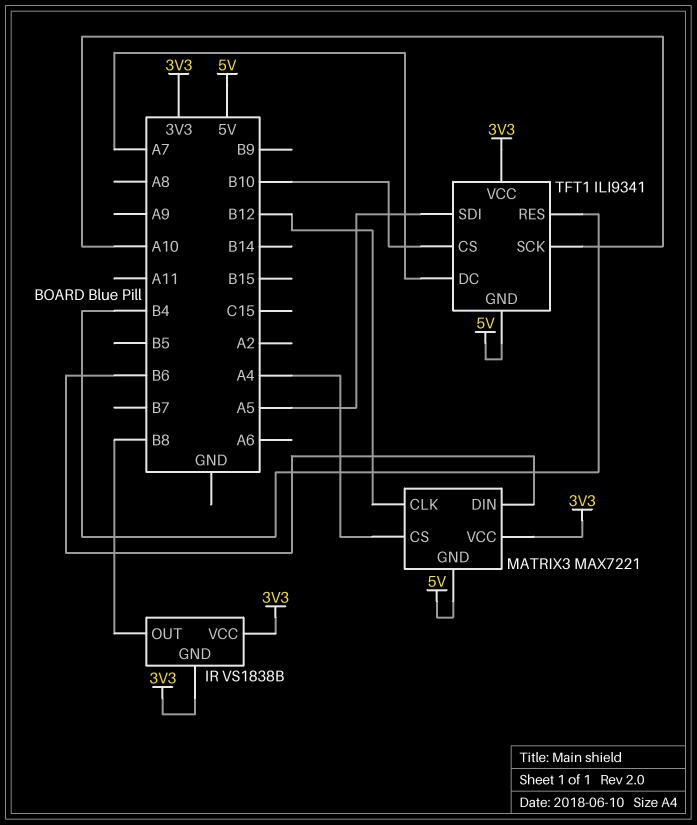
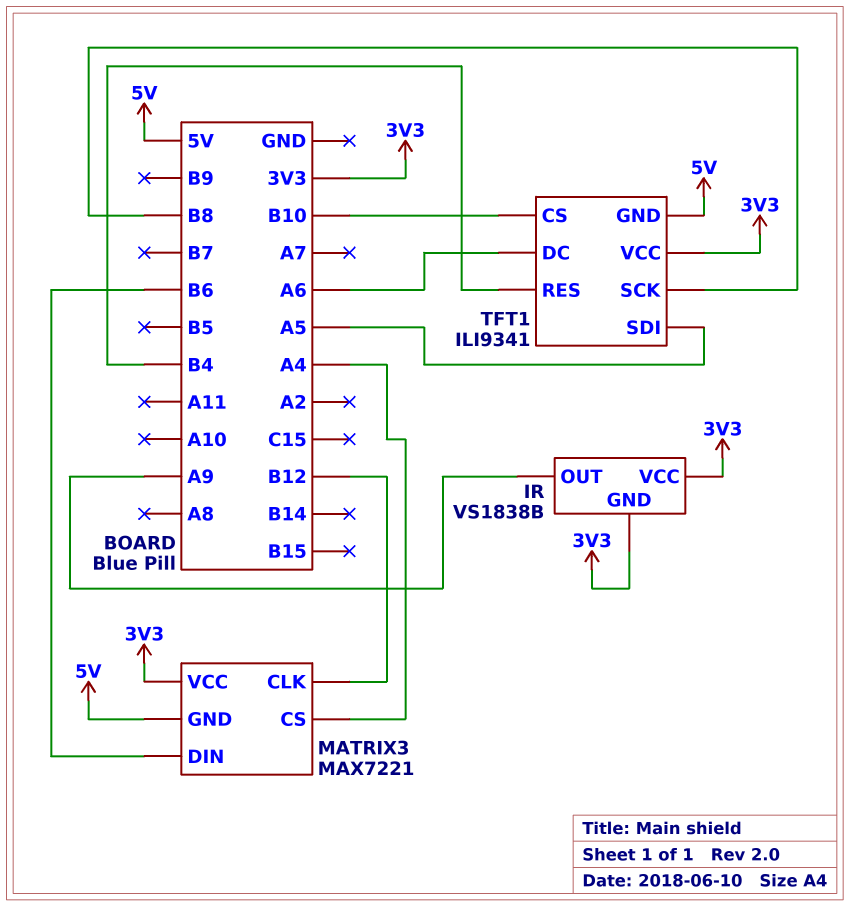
IR pin OUT: B8 -> A9
TFT1 pin DC: A7 -> A6
TFT1 pin SCK: A10 -> B8

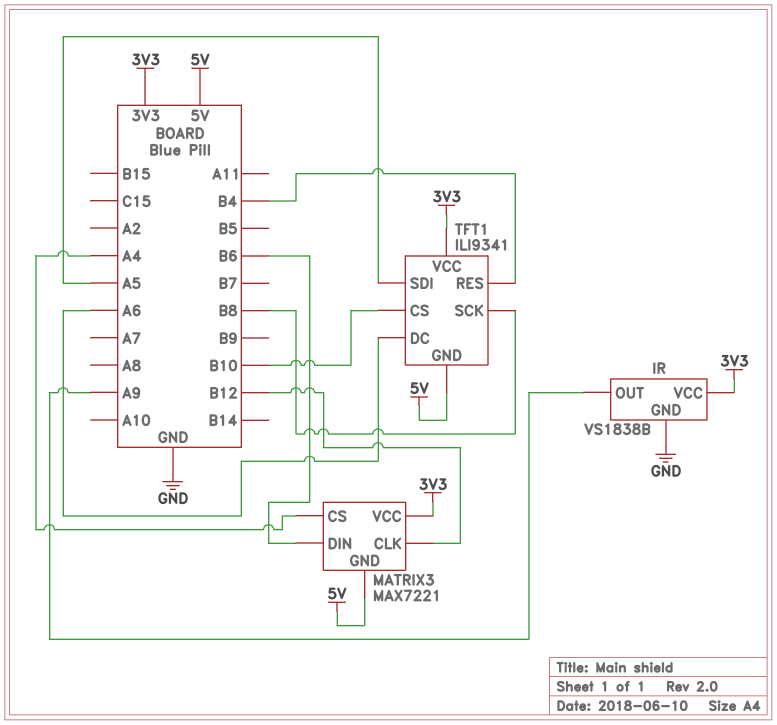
IR pin GND: 3V3 -> GND

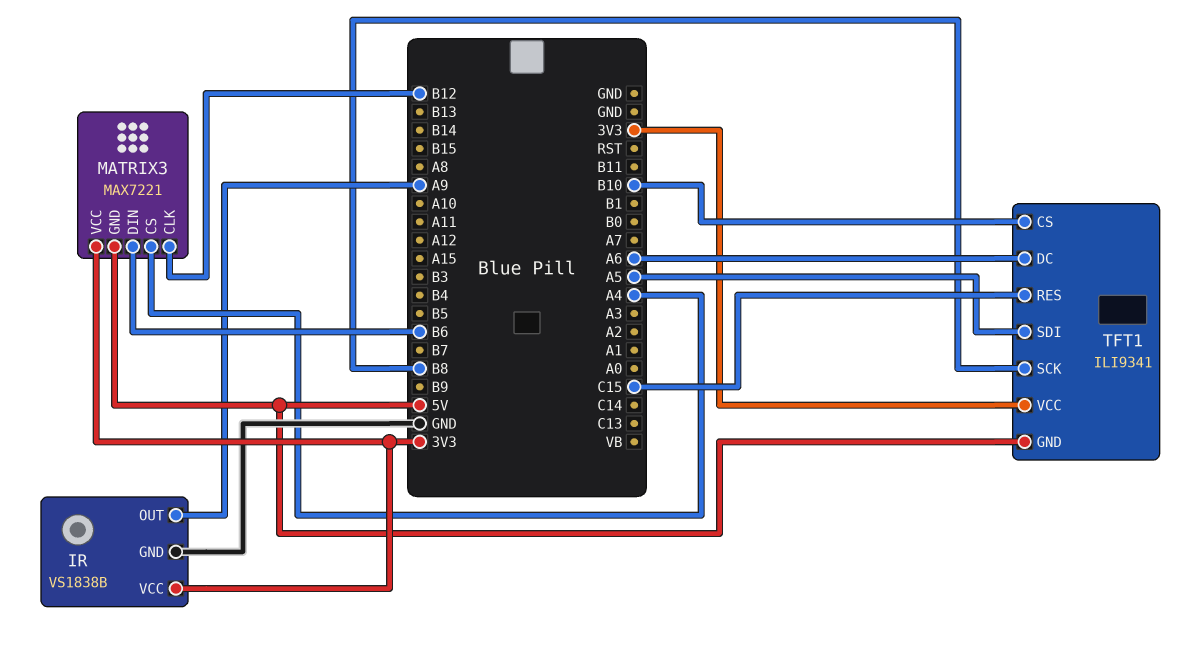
TFT1 pin RES: B4 -> C15

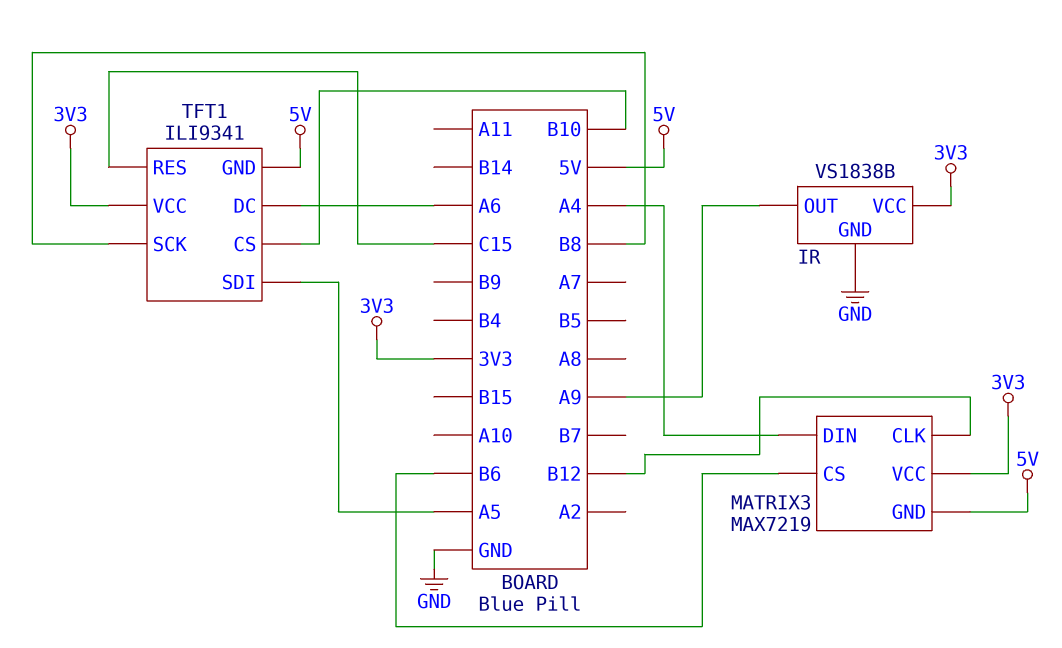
MATRIX3: MAX7221 -> MAX7219
MATRIX3 pin CS: A4 -> B6
MATRIX3 pin DIN: B6 -> A4

